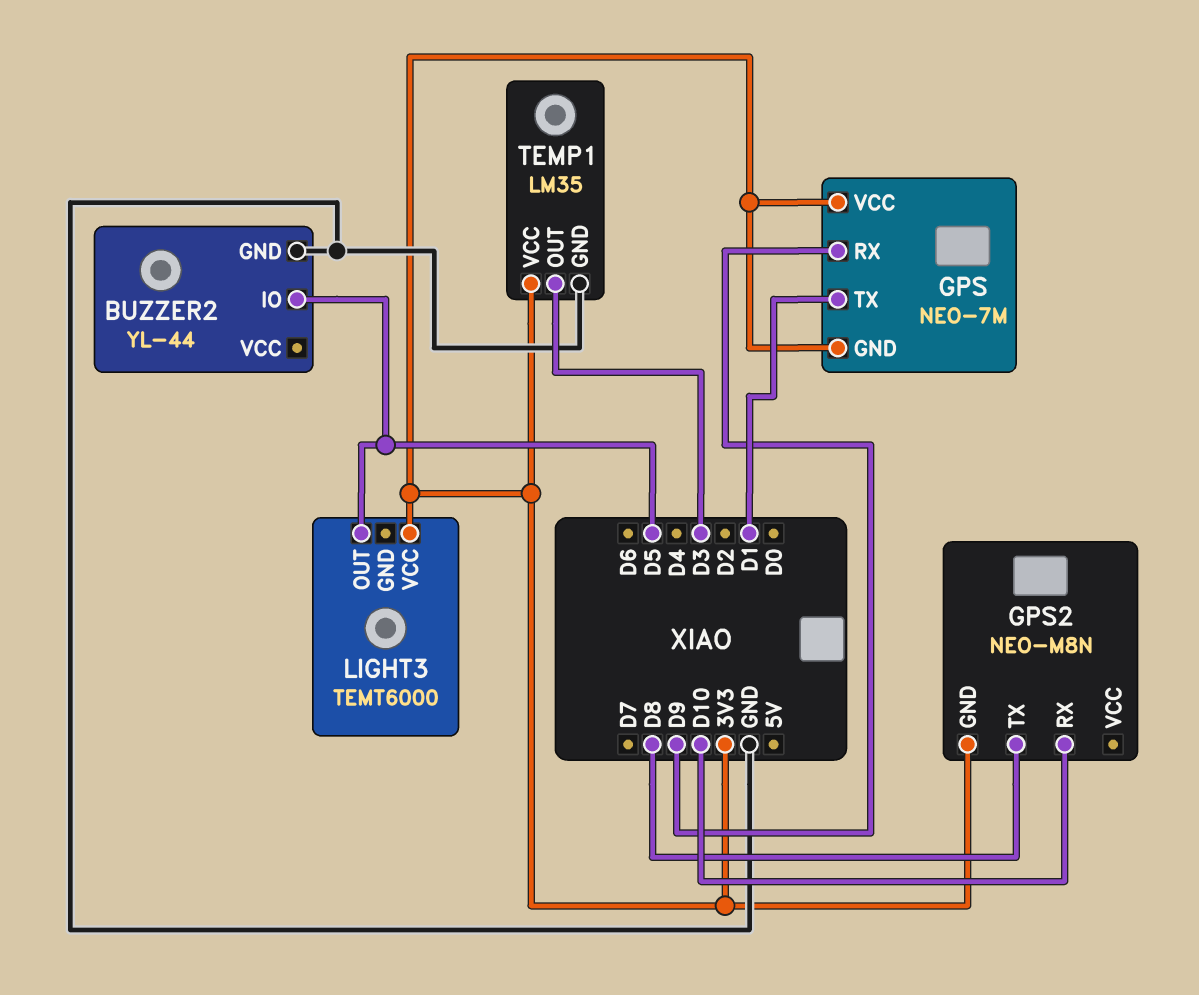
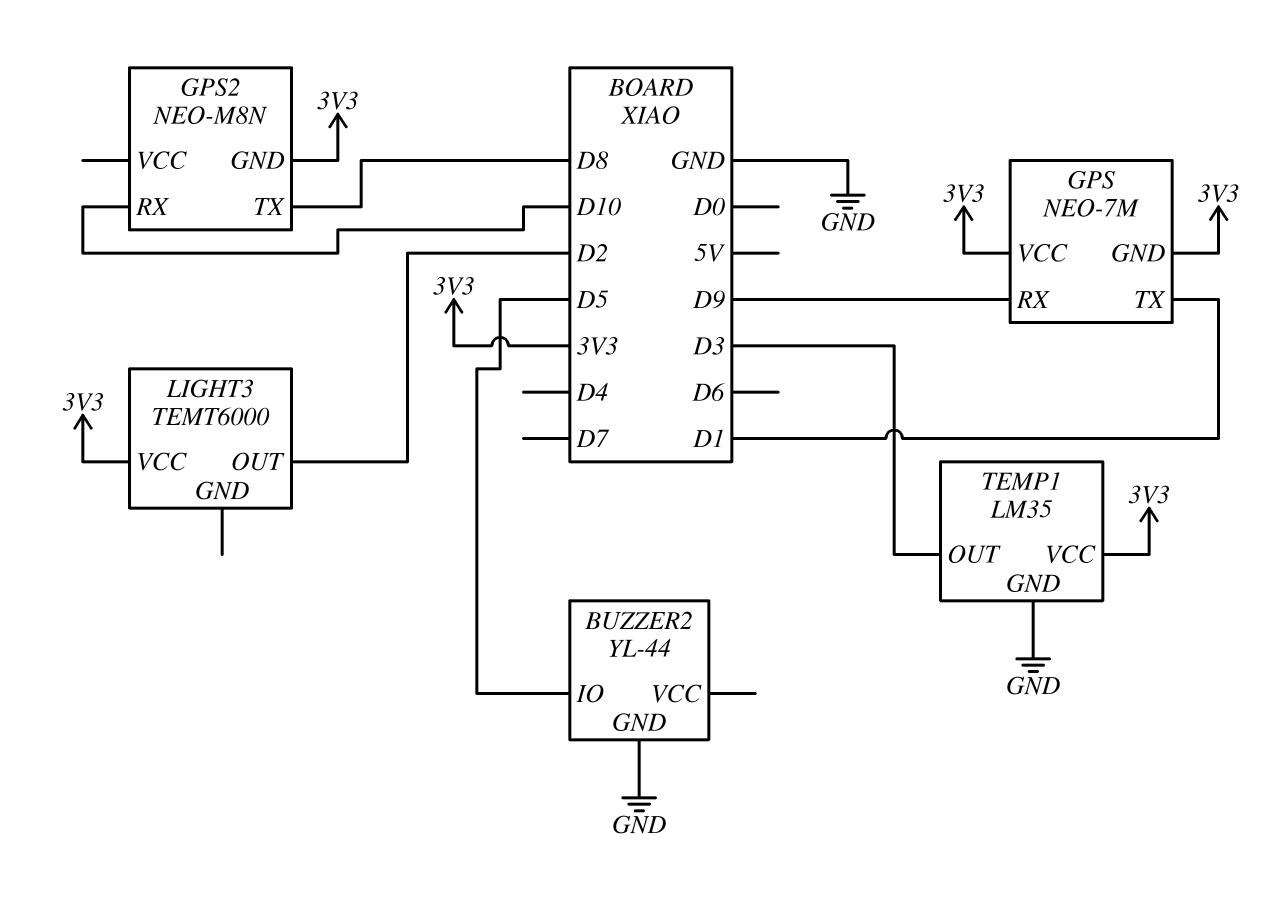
LIGHT3 pin OUT: D5 -> D2

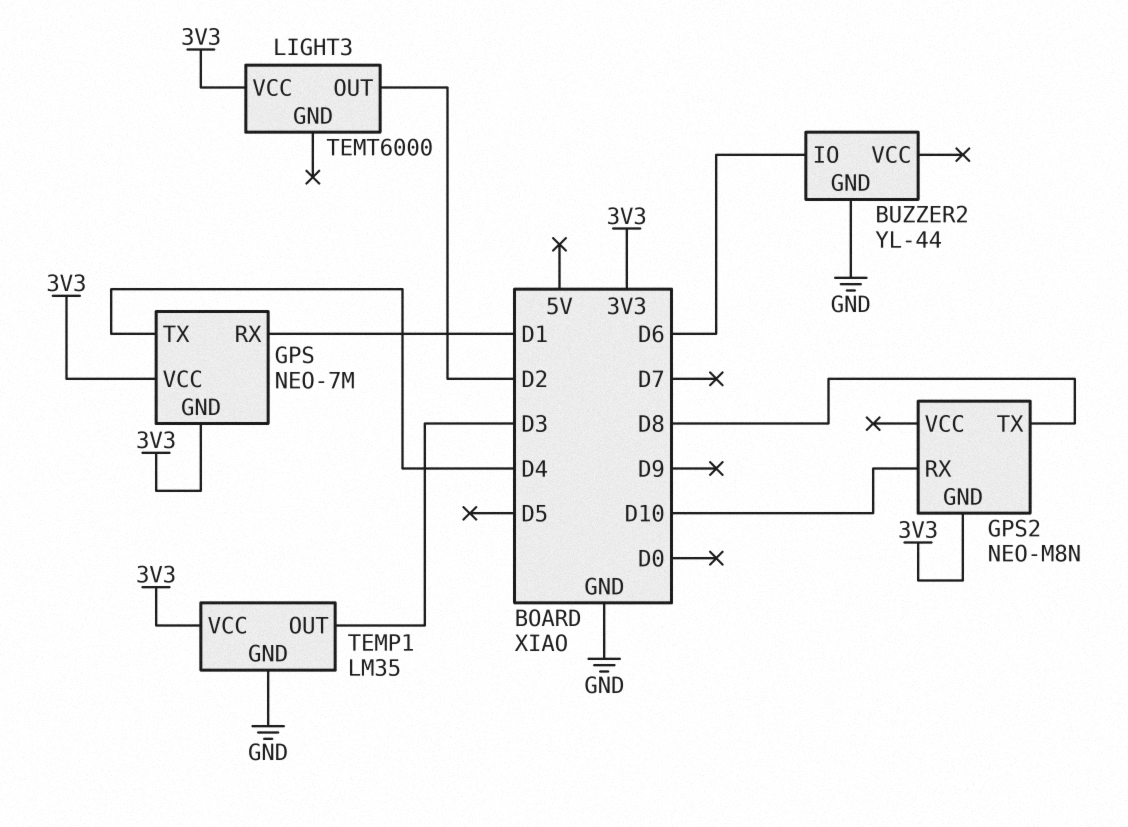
BUZZER2 pin IO: D5 -> D6
GPS pin RX: D9 -> D1
GPS pin TX: D1 -> D4

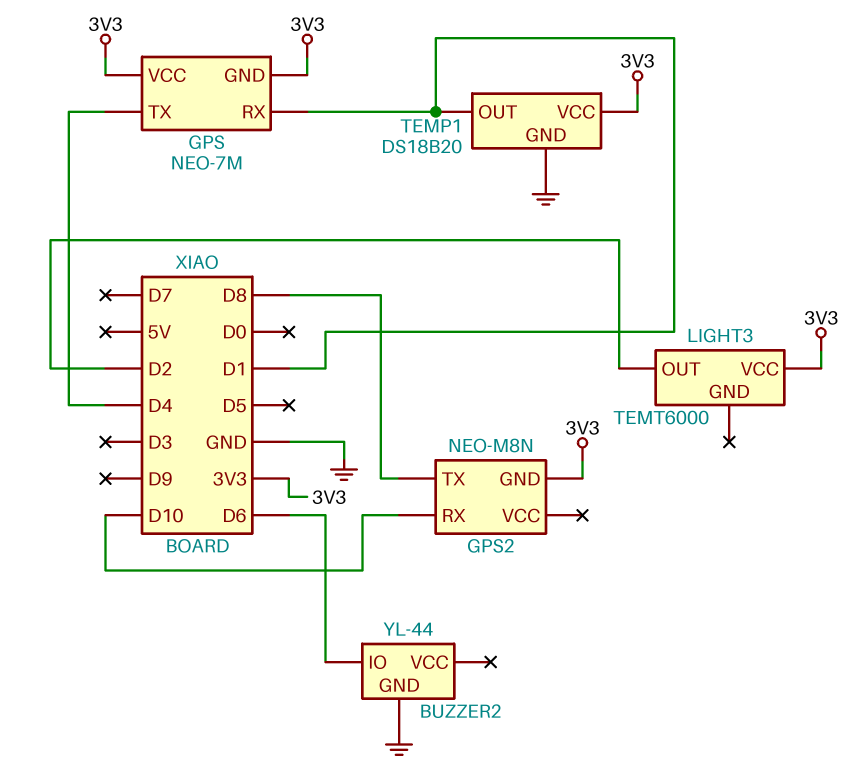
TEMP1: LM35 -> DS18B20
TEMP1 pin OUT: D3 -> D1

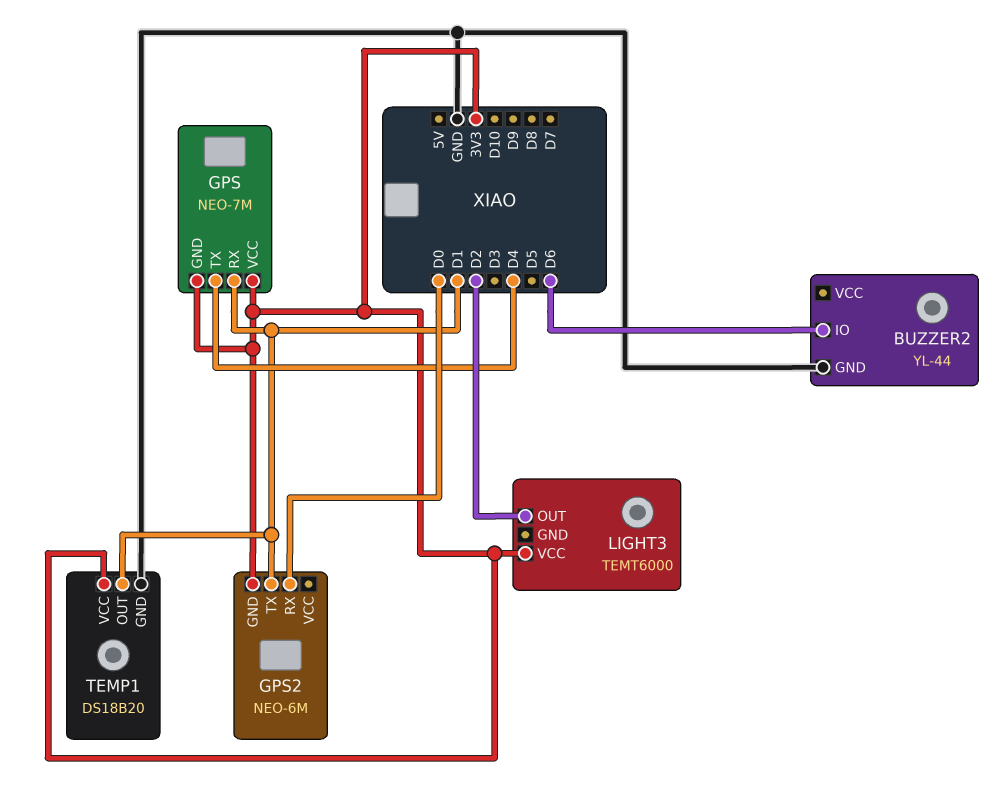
GPS2: NEO-M8N -> NEO-6M
GPS2 pin RX: D10 -> D0
GPS2 pin TX: D8 -> D1

